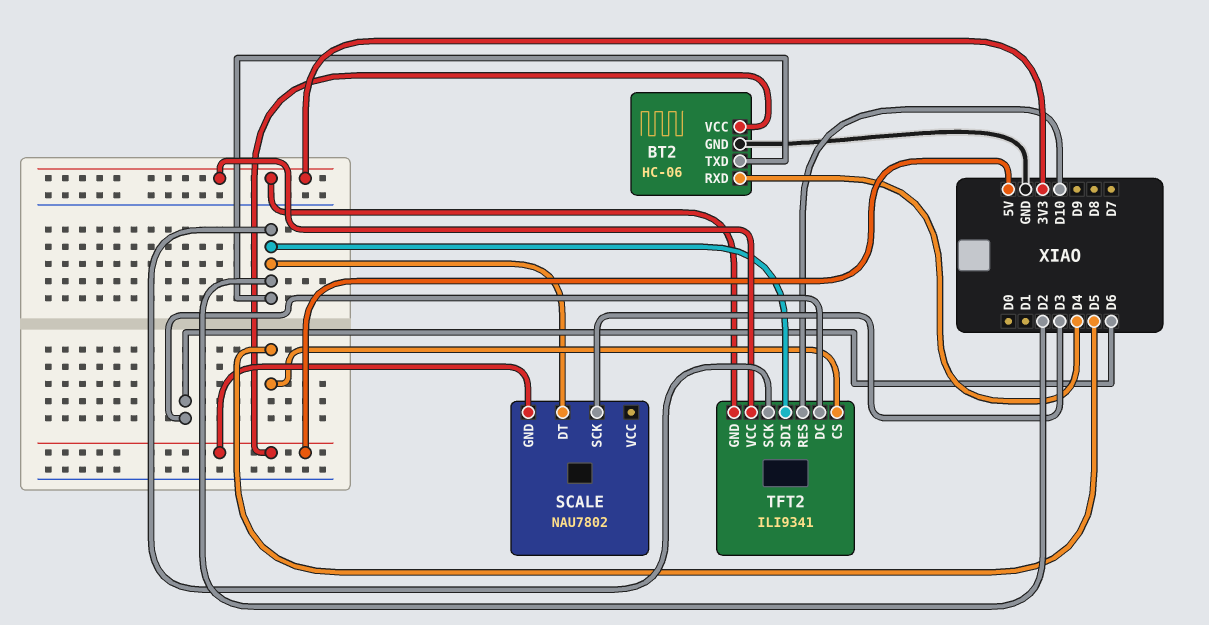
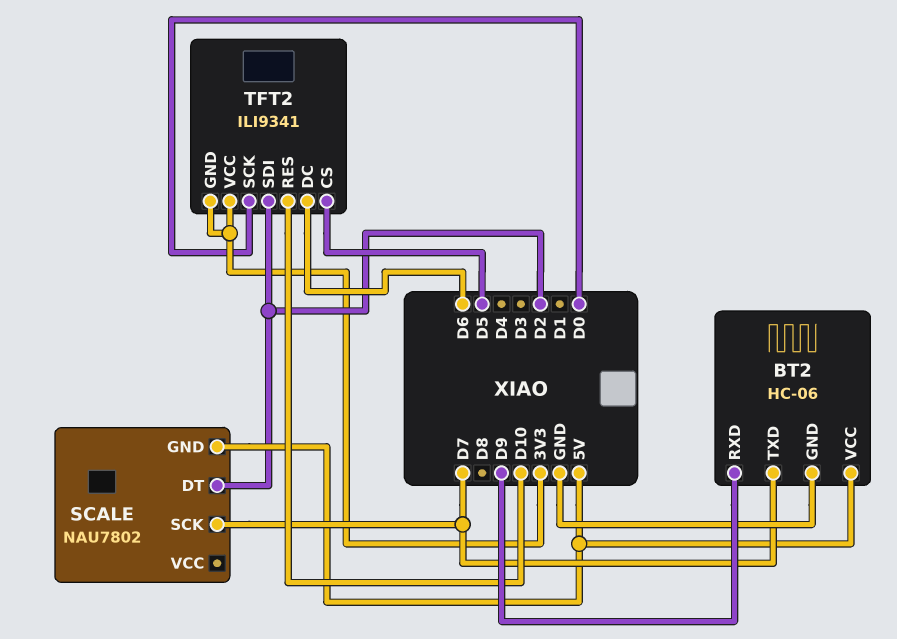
BT2 pin RXD: D4 -> D9
BT2 pin TXD: D2 -> D7
SCALE pin SCK: D3 -> D7
TFT2 pin SCK: D2 -> D0

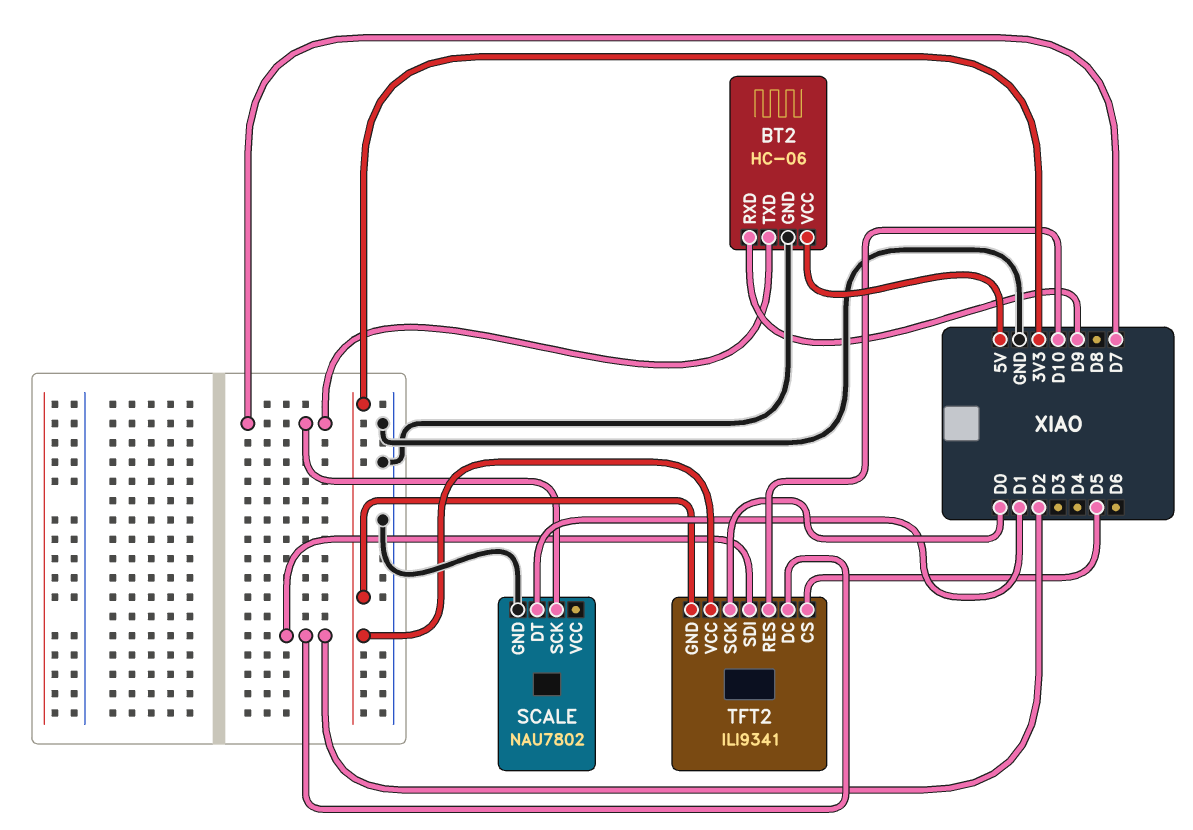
SCALE pin DT: D2 -> D1
SCALE pin GND: 5V -> GND
TFT2 pin DC: D6 -> D2

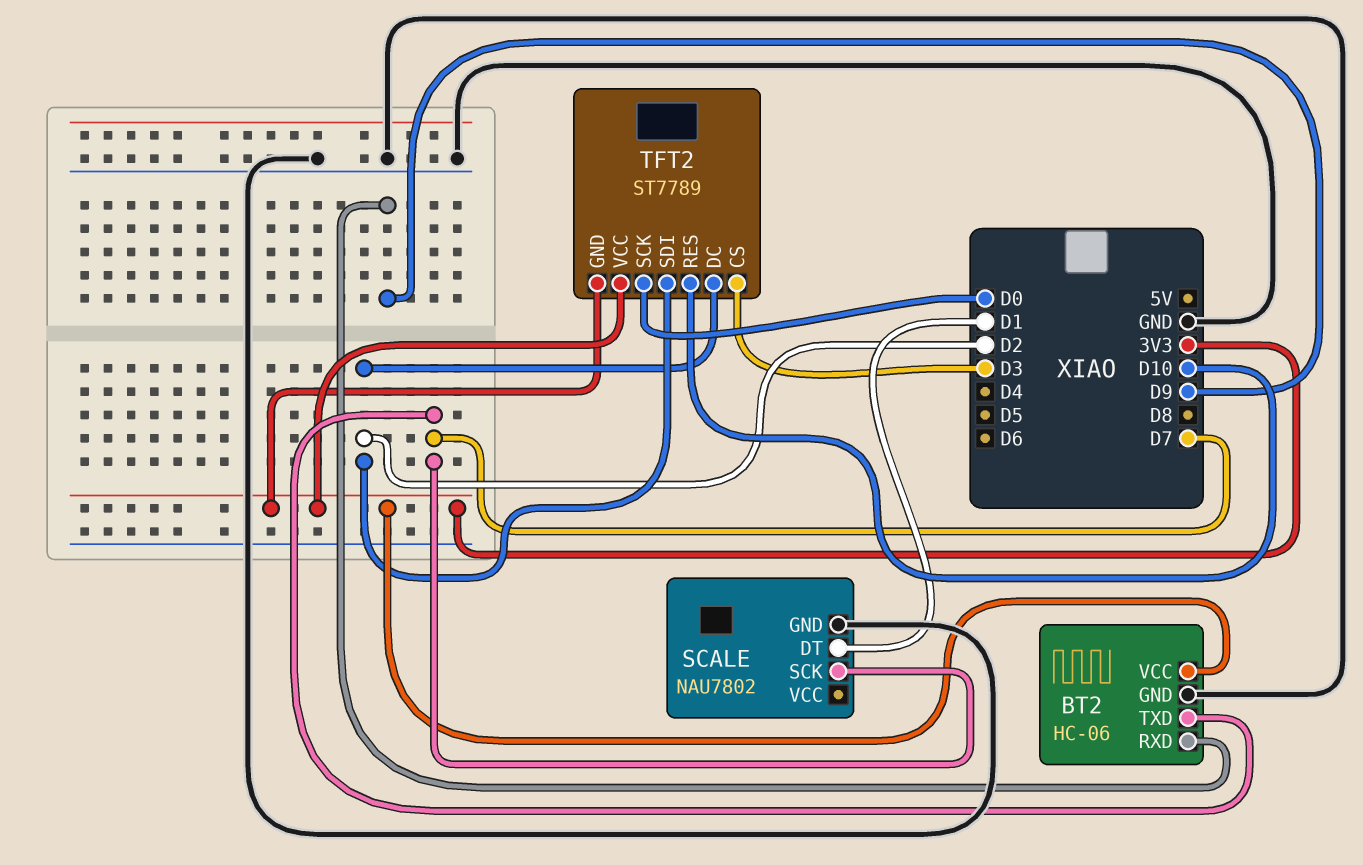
BT2 pin VCC: 5V -> 3V3
TFT2: ILI9341 -> ST7789
TFT2 pin CS: D5 -> D3

